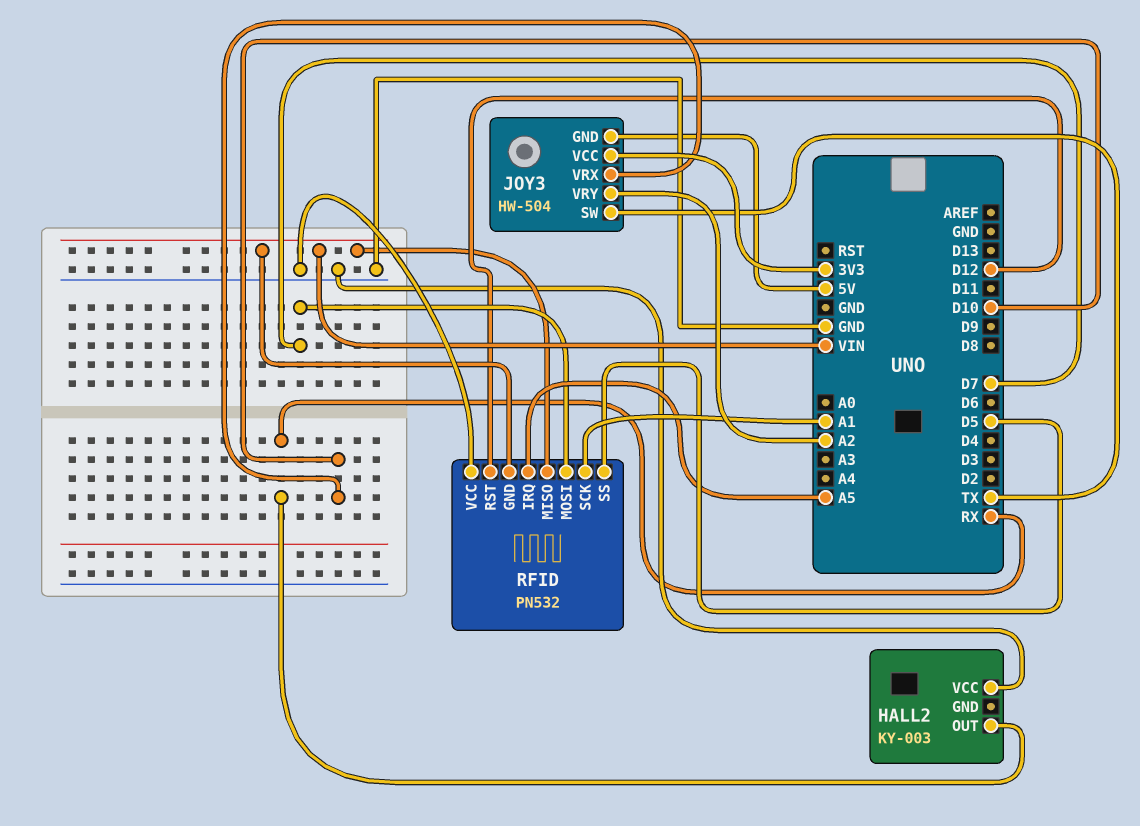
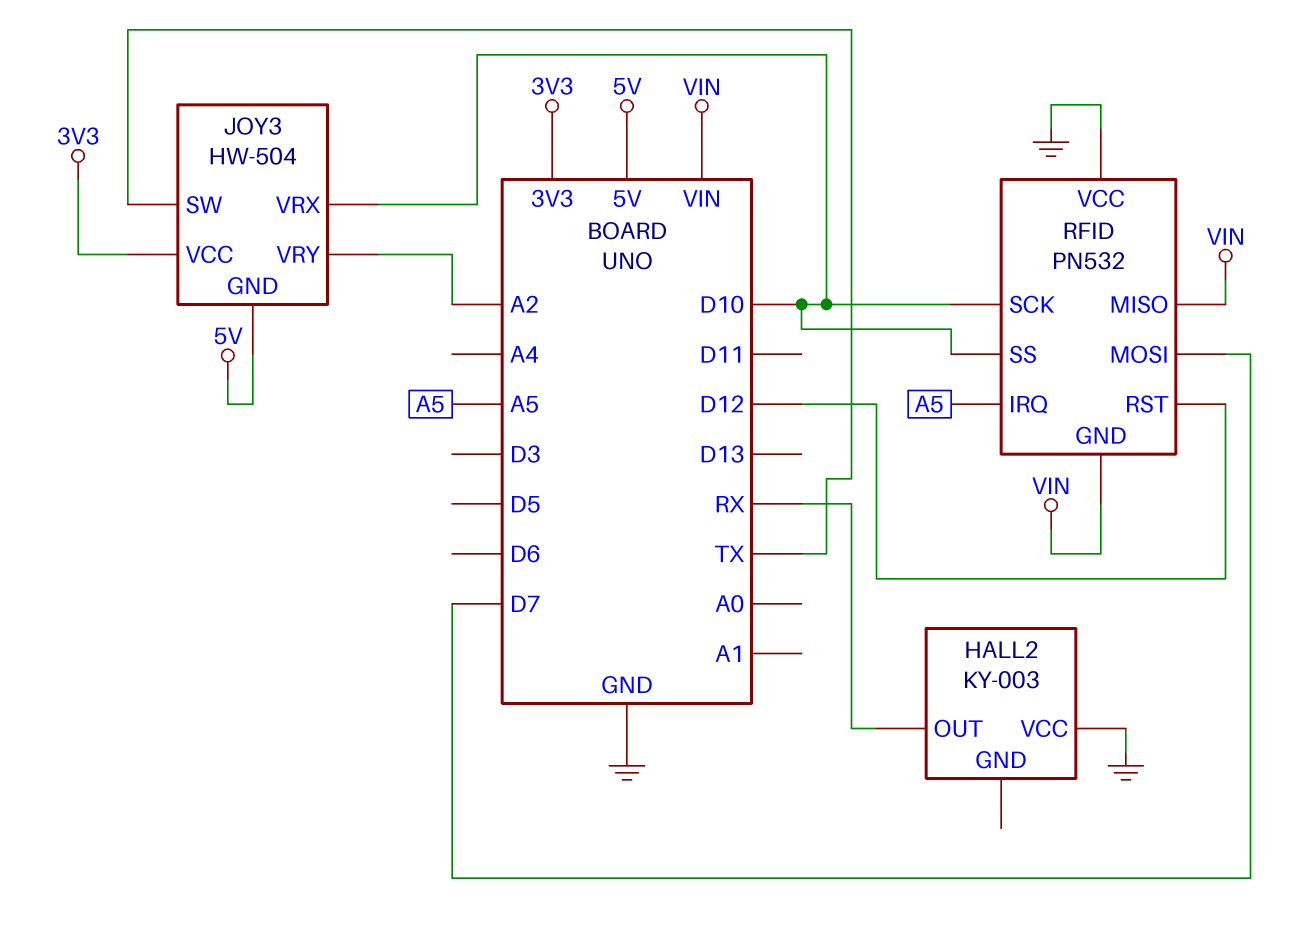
RFID pin SCK: A1 -> D10
RFID pin SS: D5 -> D10

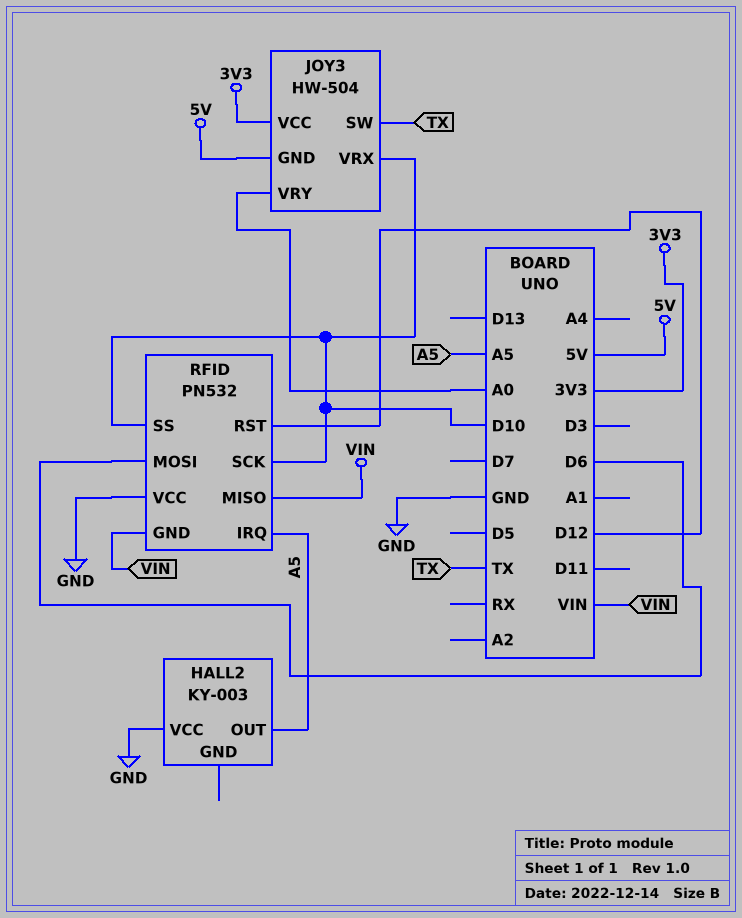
HALL2 pin OUT: RX -> A5
JOY3 pin VRY: A2 -> A0
RFID pin MOSI: D7 -> D6

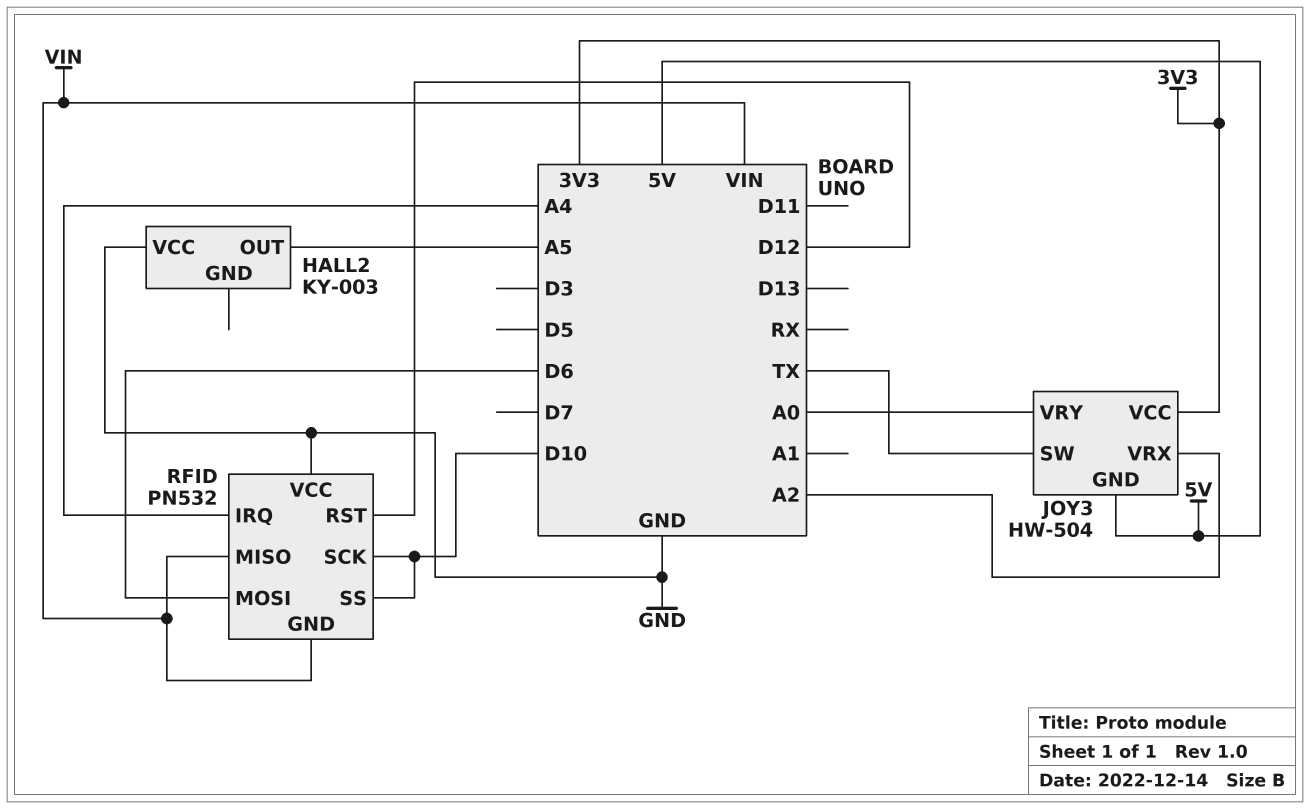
JOY3 pin VRX: D10 -> A2
RFID pin IRQ: A5 -> A4

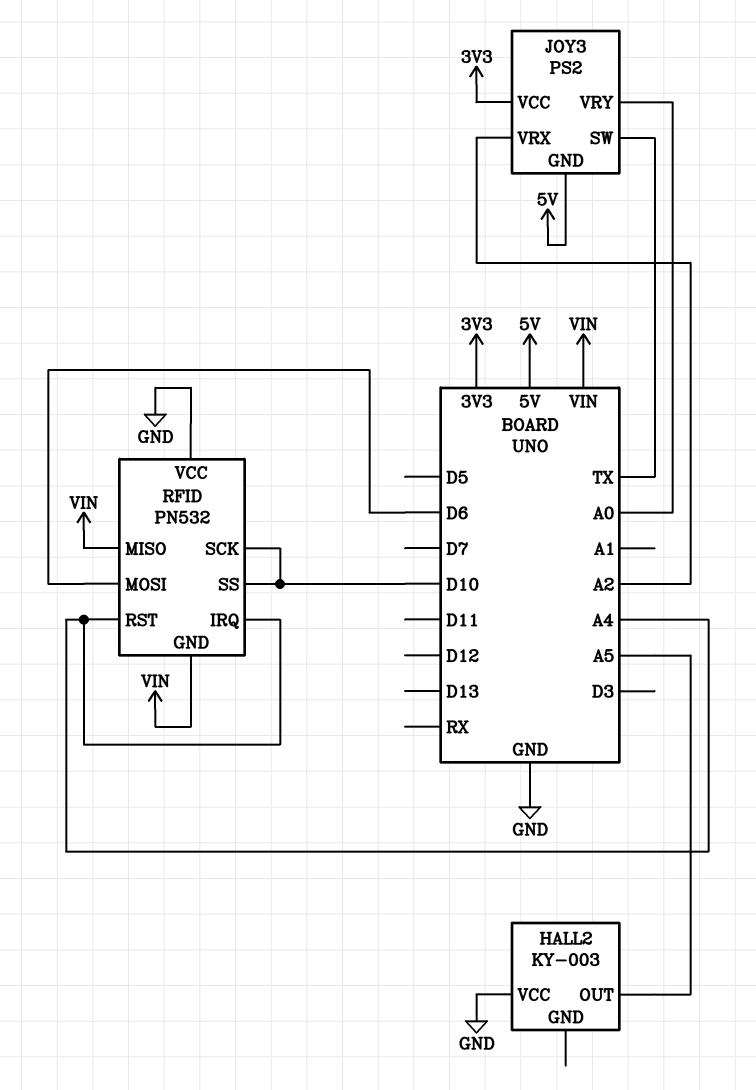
JOY3: HW-504 -> PS2
RFID pin RST: D12 -> A4

